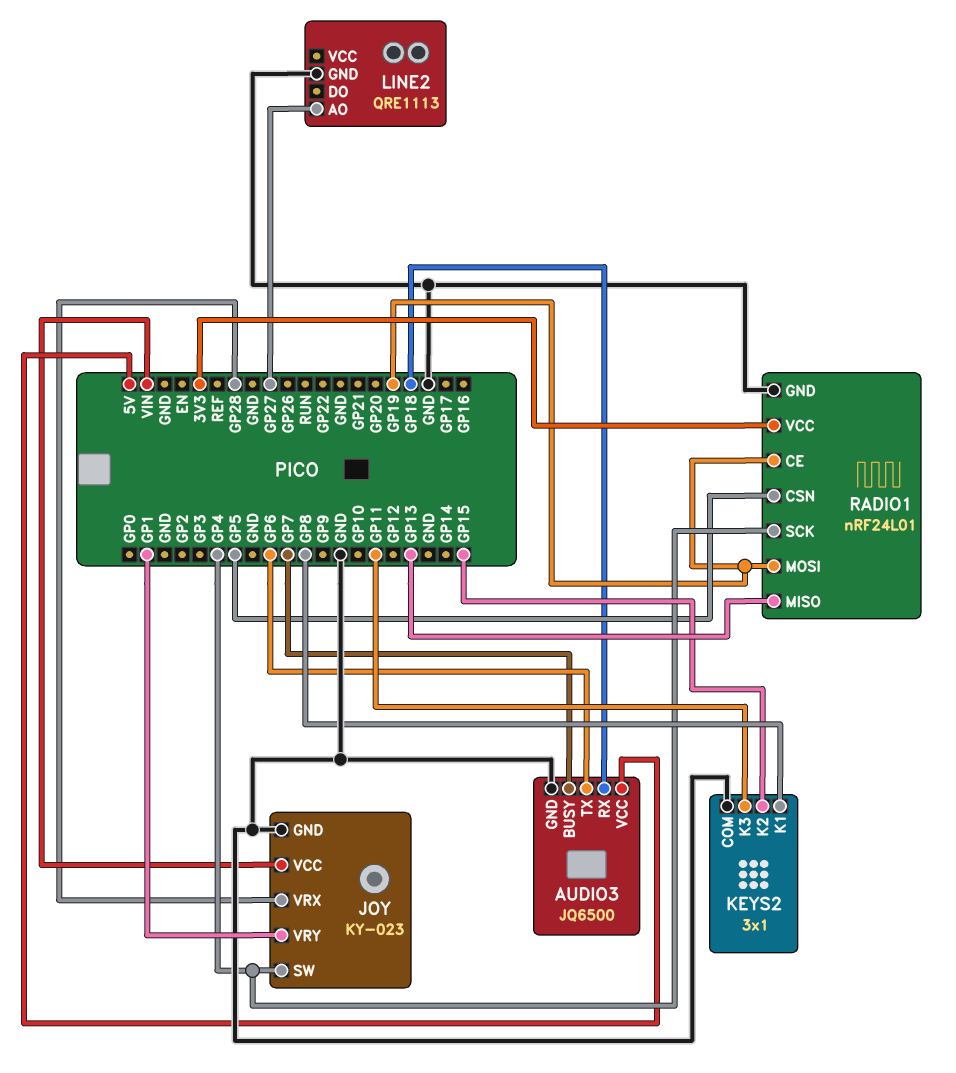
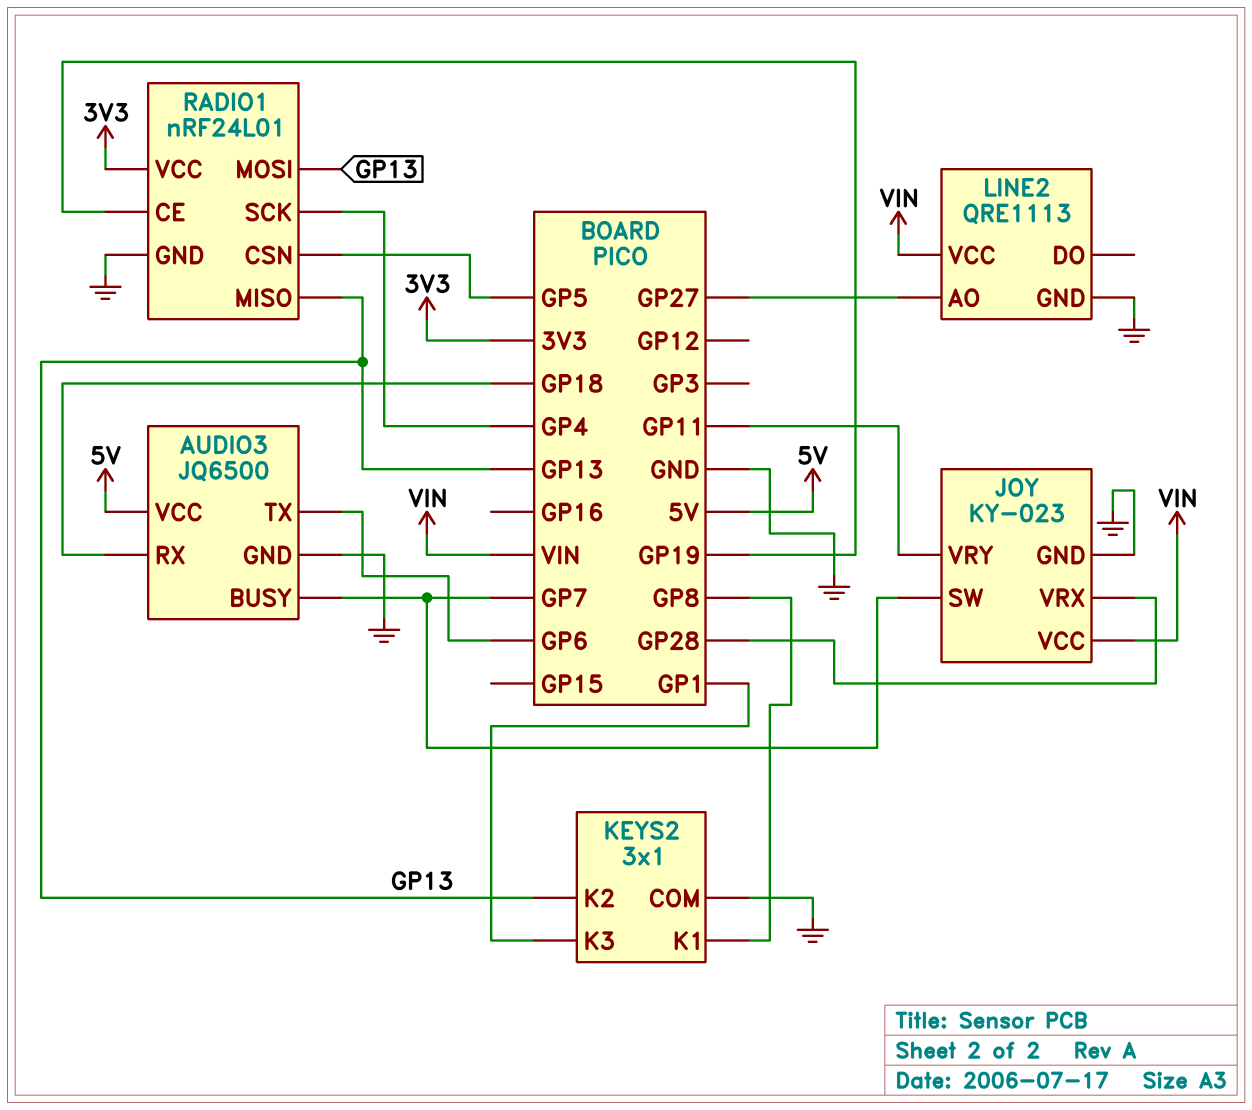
JOY pin SW: GP4 -> GP7
JOY pin VRY: GP1 -> GP11
KEYS2 pin K2: GP15 -> GP13
KEYS2 pin K3: GP11 -> GP1
LINE2 pin VCC: none -> VIN
RADIO1 pin MOSI: GP19 -> GP13

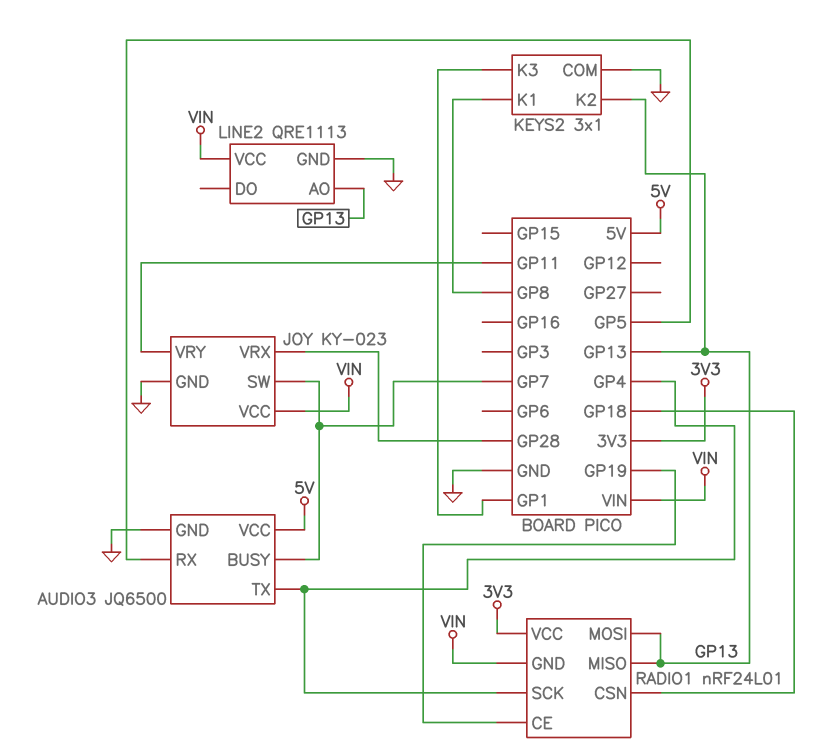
AUDIO3 pin RX: GP18 -> GP5
AUDIO3 pin TX: GP6 -> GP4
LINE2 pin AO: GP27 -> GP13
RADIO1 pin CSN: GP5 -> GP18
RADIO1 pin GND: GND -> VIN

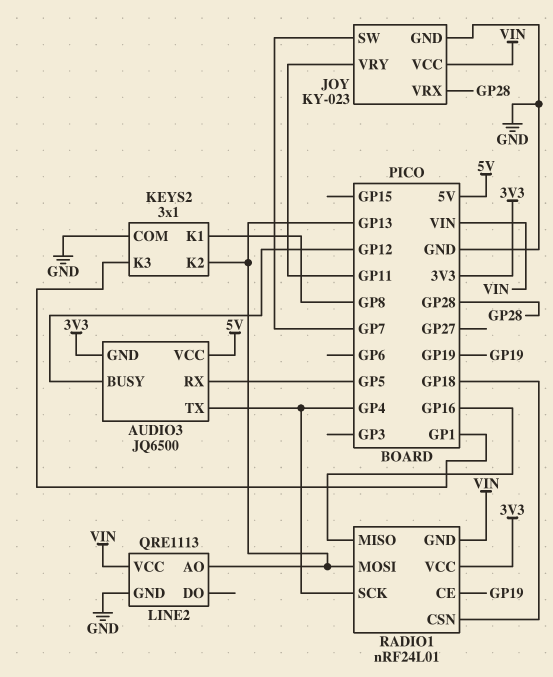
AUDIO3 pin BUSY: GP7 -> GP12
AUDIO3 pin GND: GND -> 3V3
RADIO1 pin MISO: GP13 -> GP16

